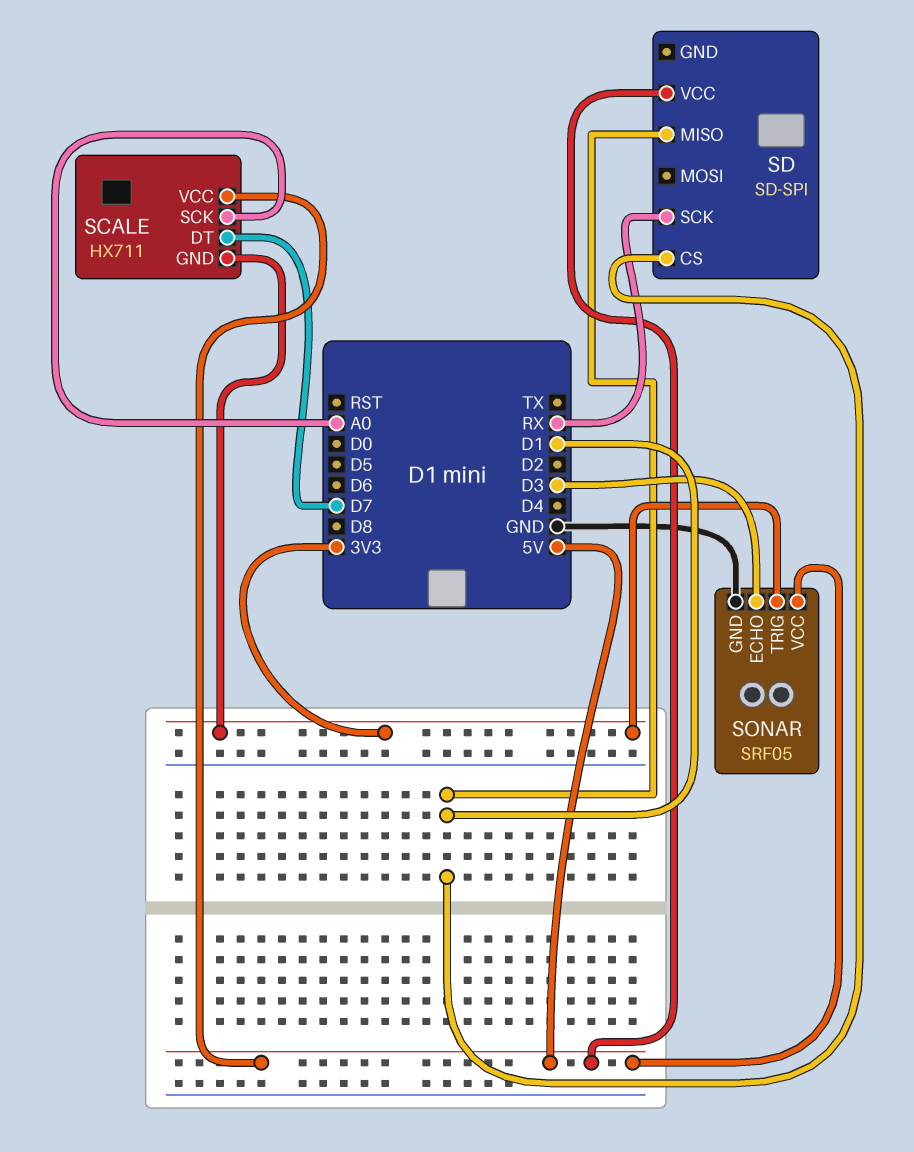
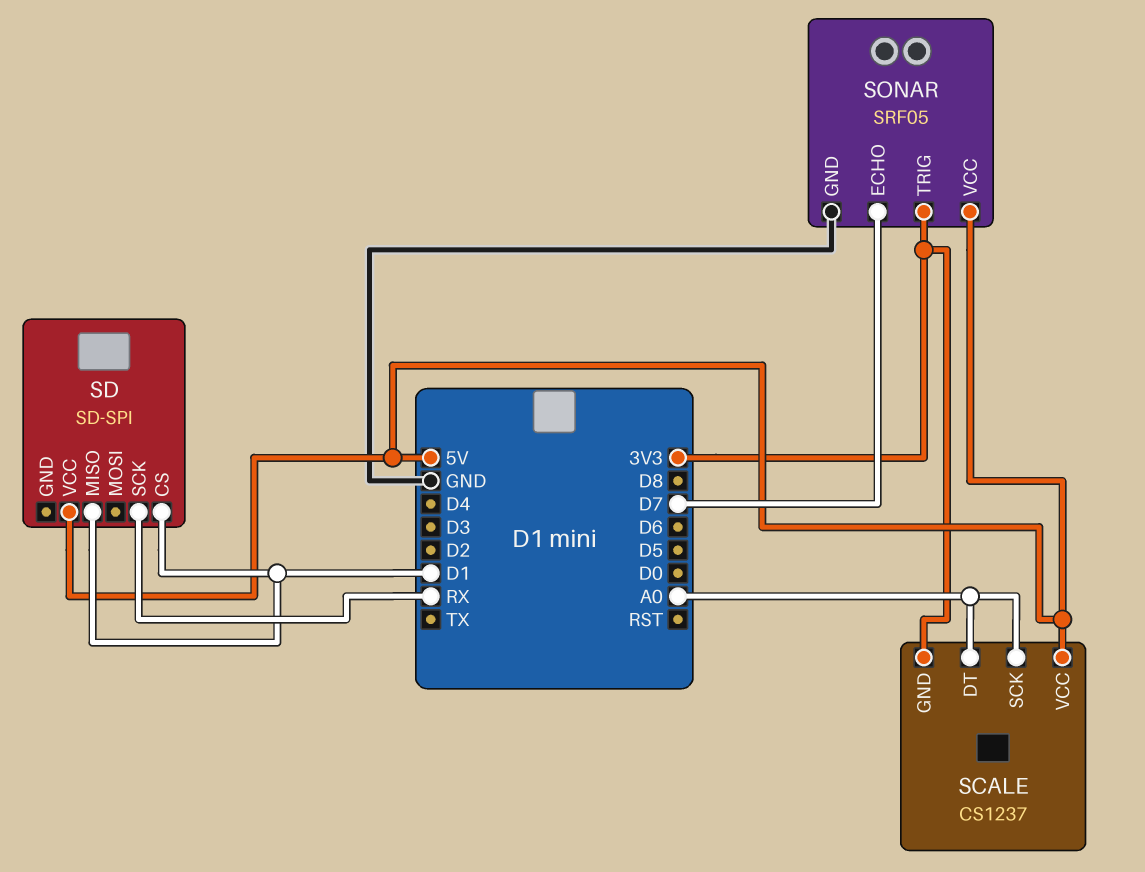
SCALE: HX711 -> CS1237
SCALE pin DT: D7 -> A0
SONAR pin ECHO: D3 -> D7

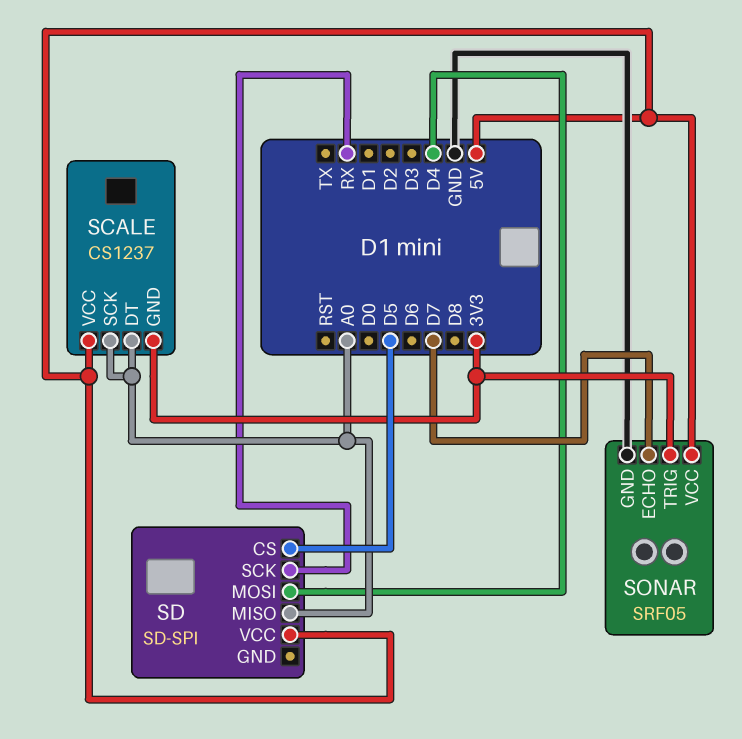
SD pin CS: D1 -> D5
SD pin MISO: D1 -> A0
SD pin MOSI: none -> D4

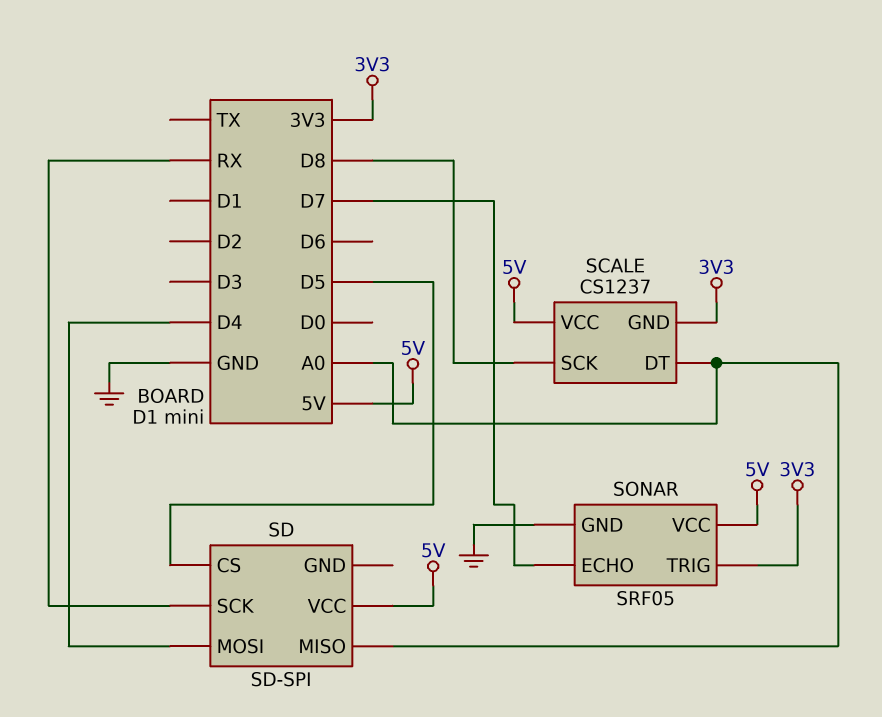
SCALE pin SCK: A0 -> D8

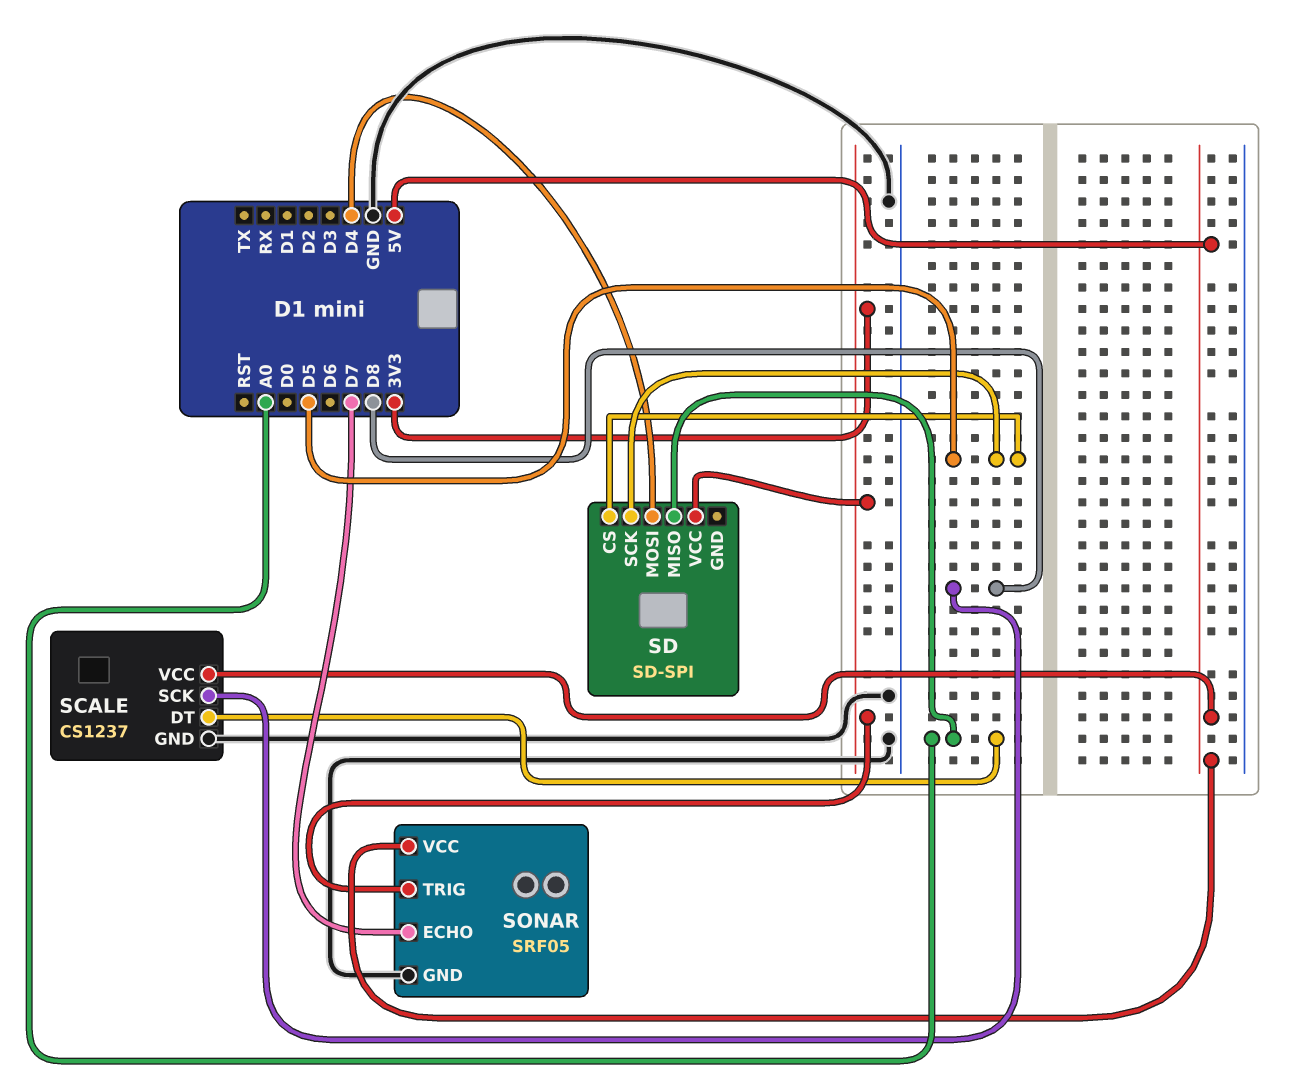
SCALE pin GND: 3V3 -> GND
SD pin SCK: RX -> D5
SD pin VCC: 5V -> 3V3

